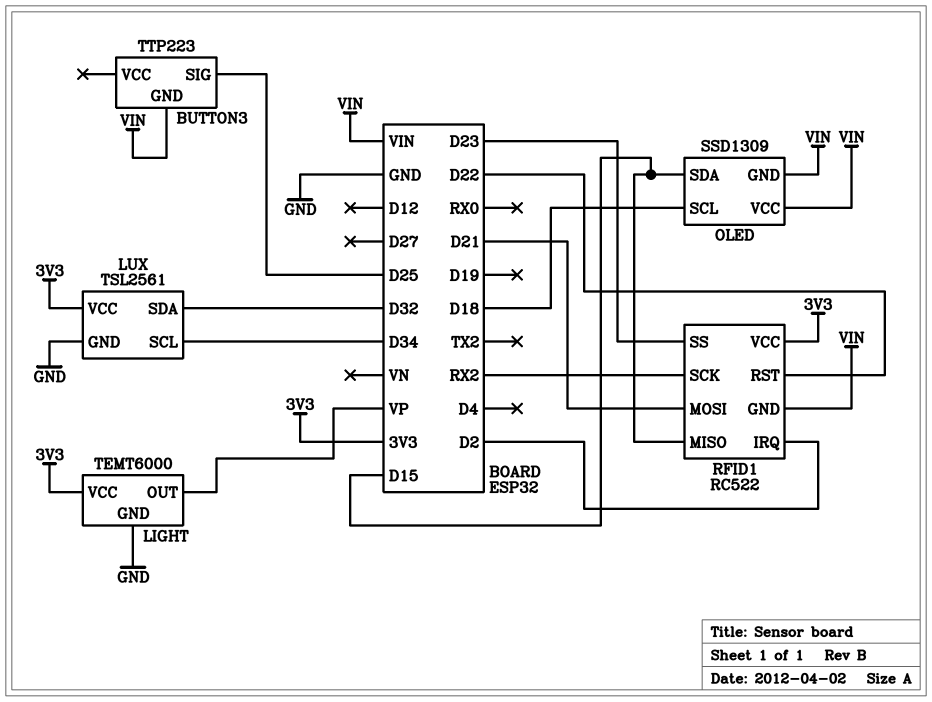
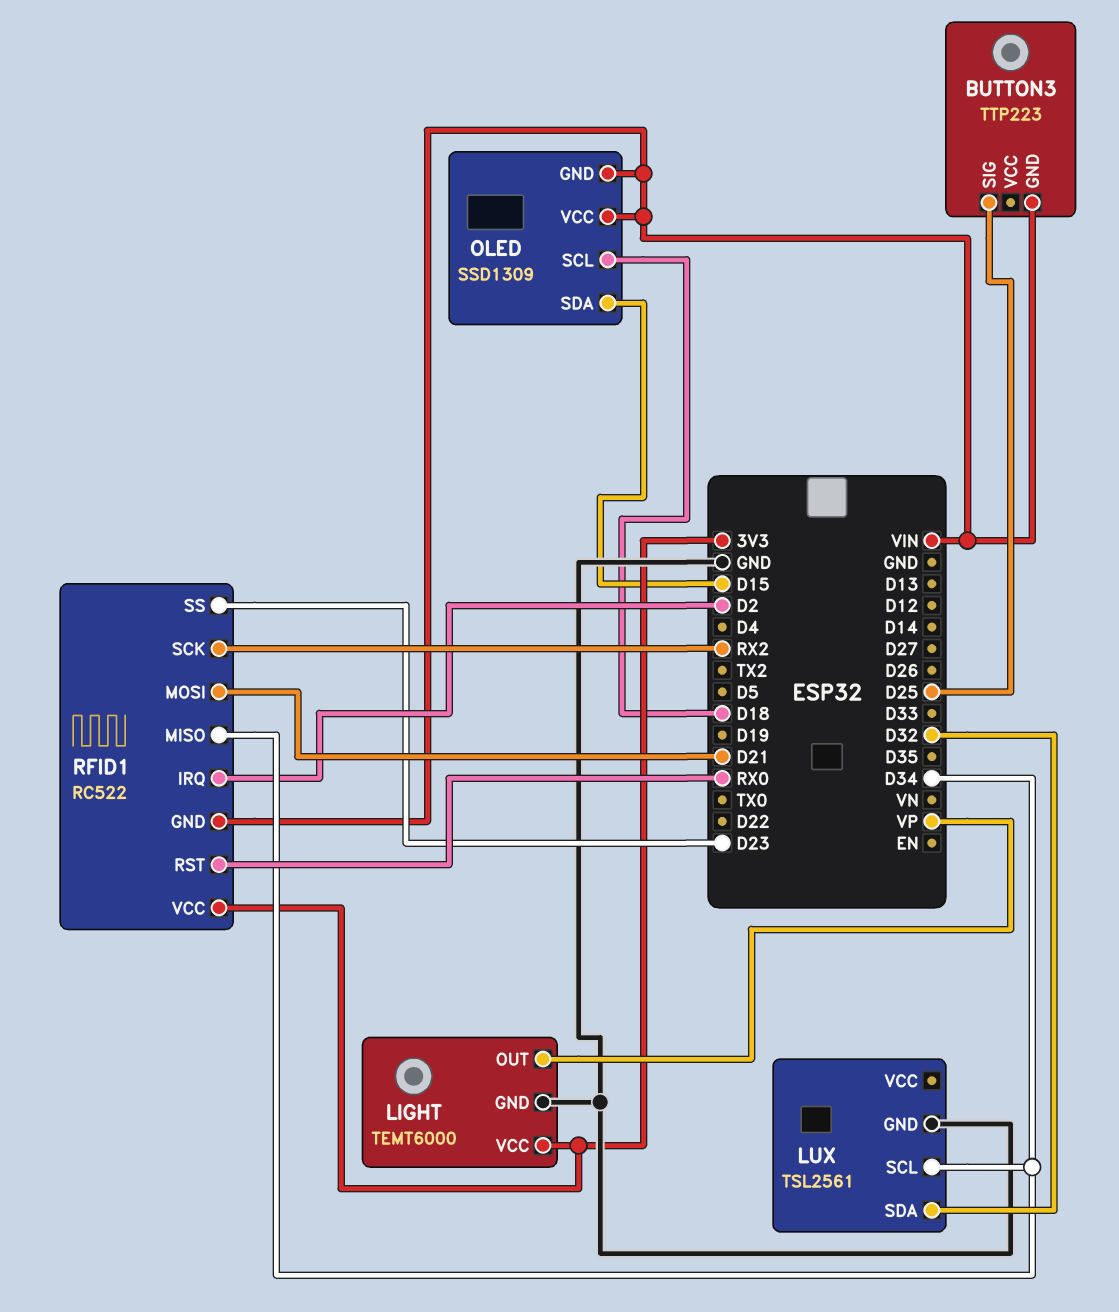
LUX pin VCC: 3V3 -> none
RFID1 pin MISO: D15 -> D34
RFID1 pin RST: D22 -> RX0

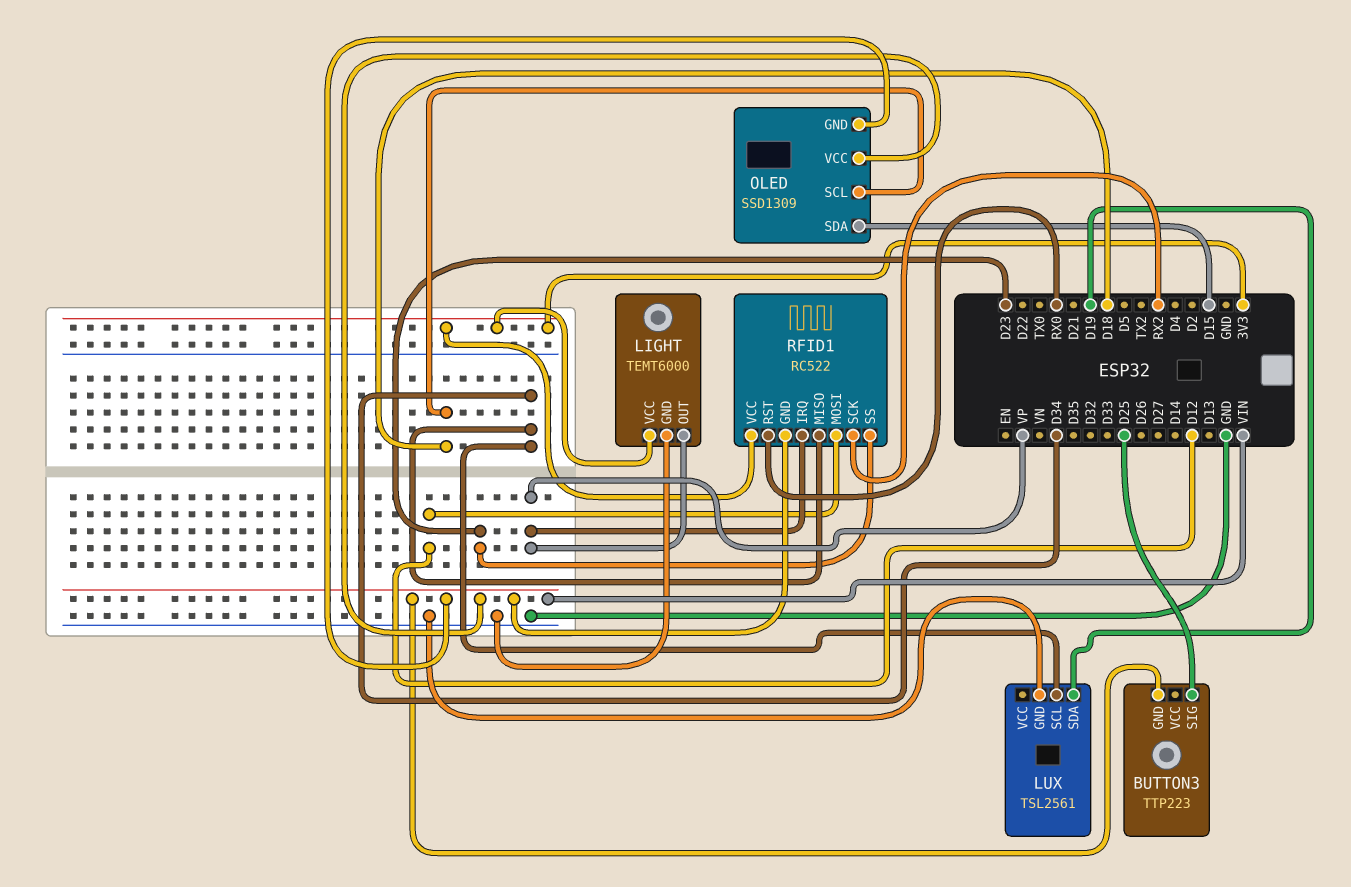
LUX pin SDA: D32 -> D19
RFID1 pin IRQ: D2 -> VP
RFID1 pin MOSI: D21 -> D12

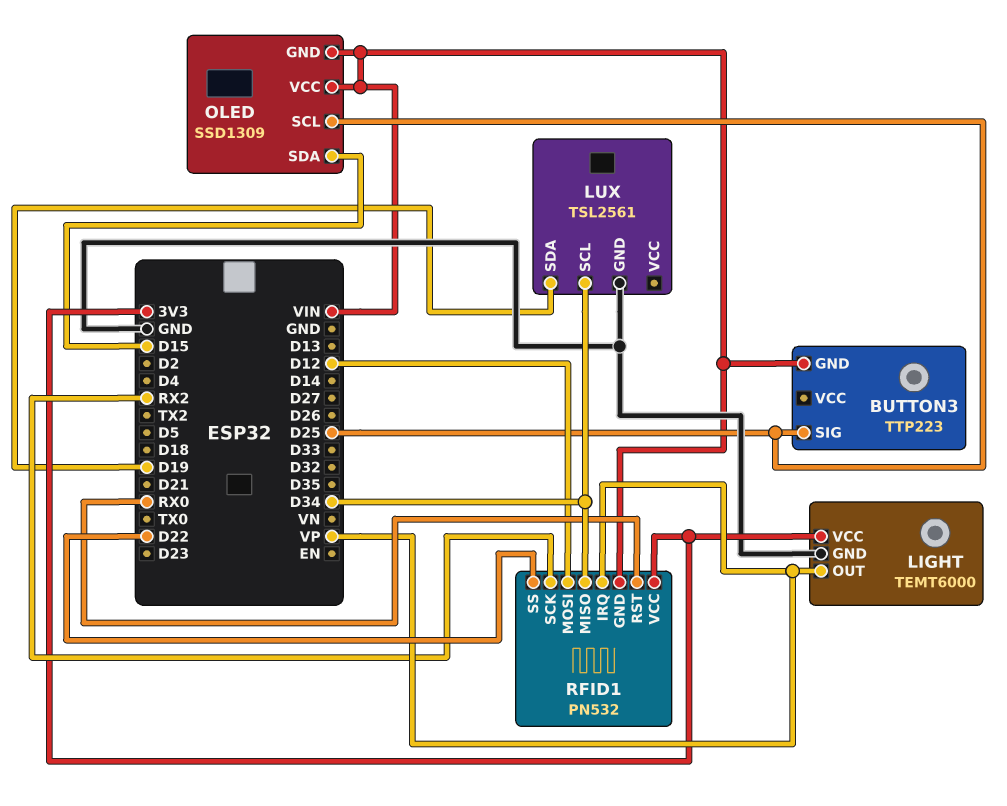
OLED pin SCL: D18 -> D25
RFID1: RC522 -> PN532
RFID1 pin SS: D23 -> D22

